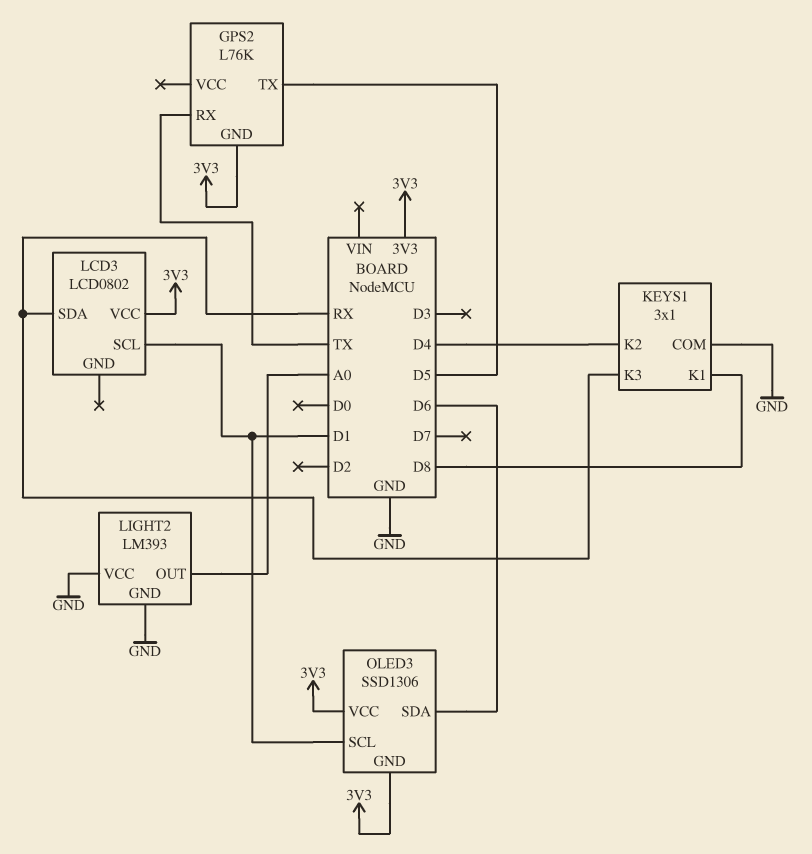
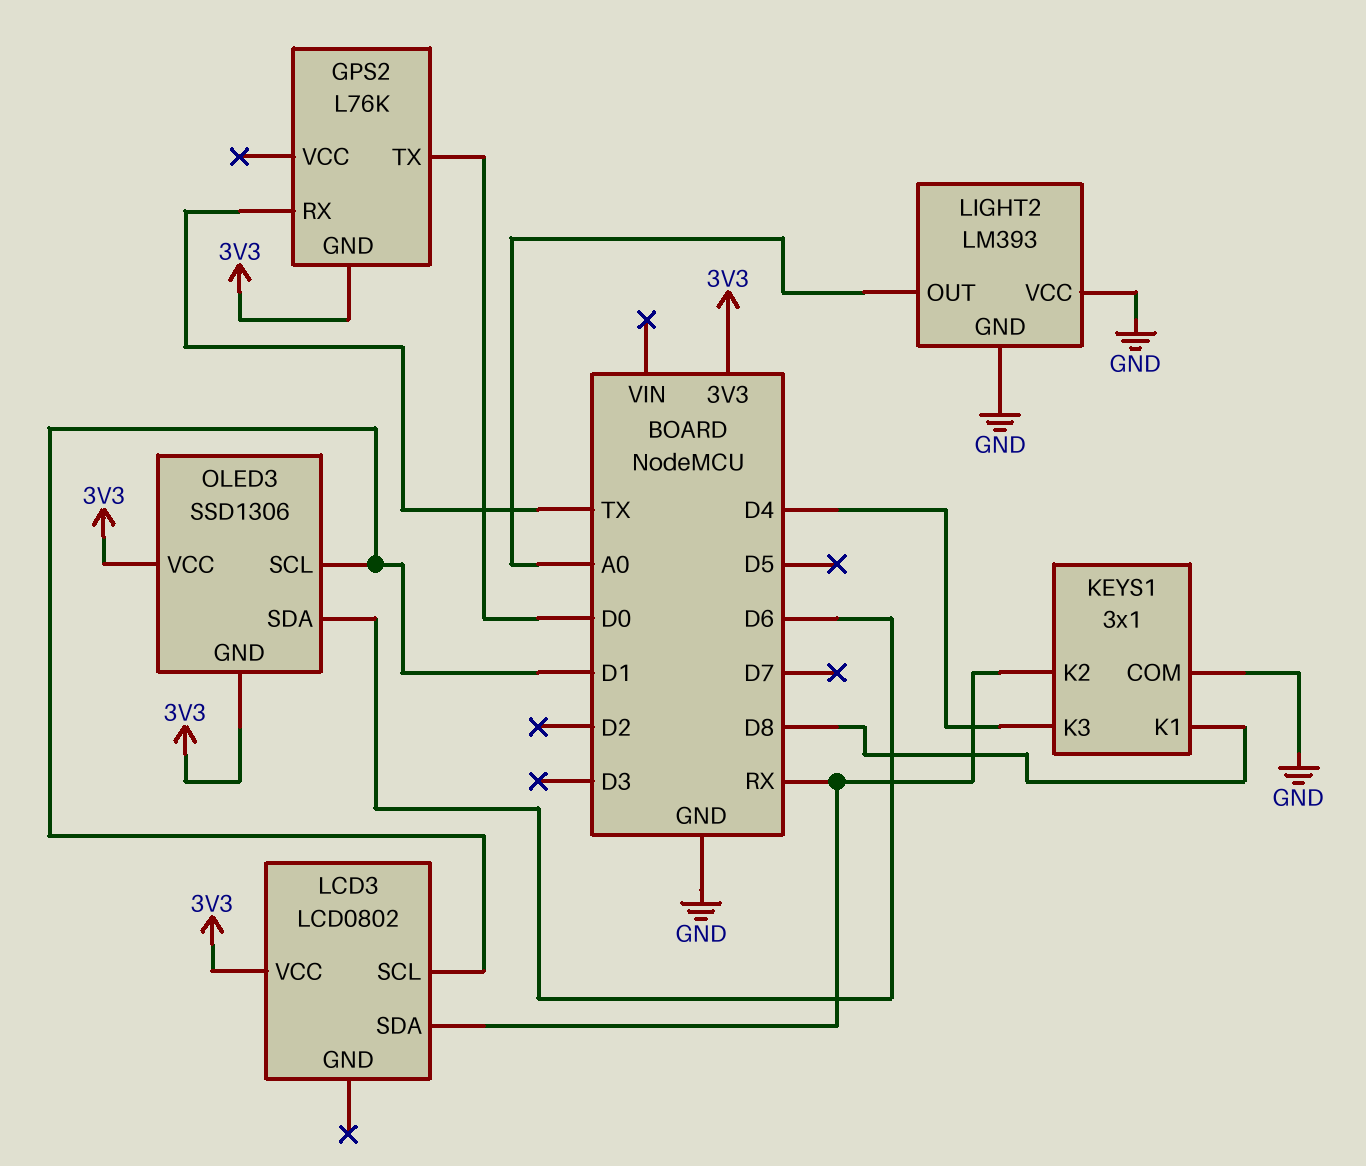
GPS2 pin TX: D5 -> D0
KEYS1 pin K2: D4 -> RX
KEYS1 pin K3: RX -> D4

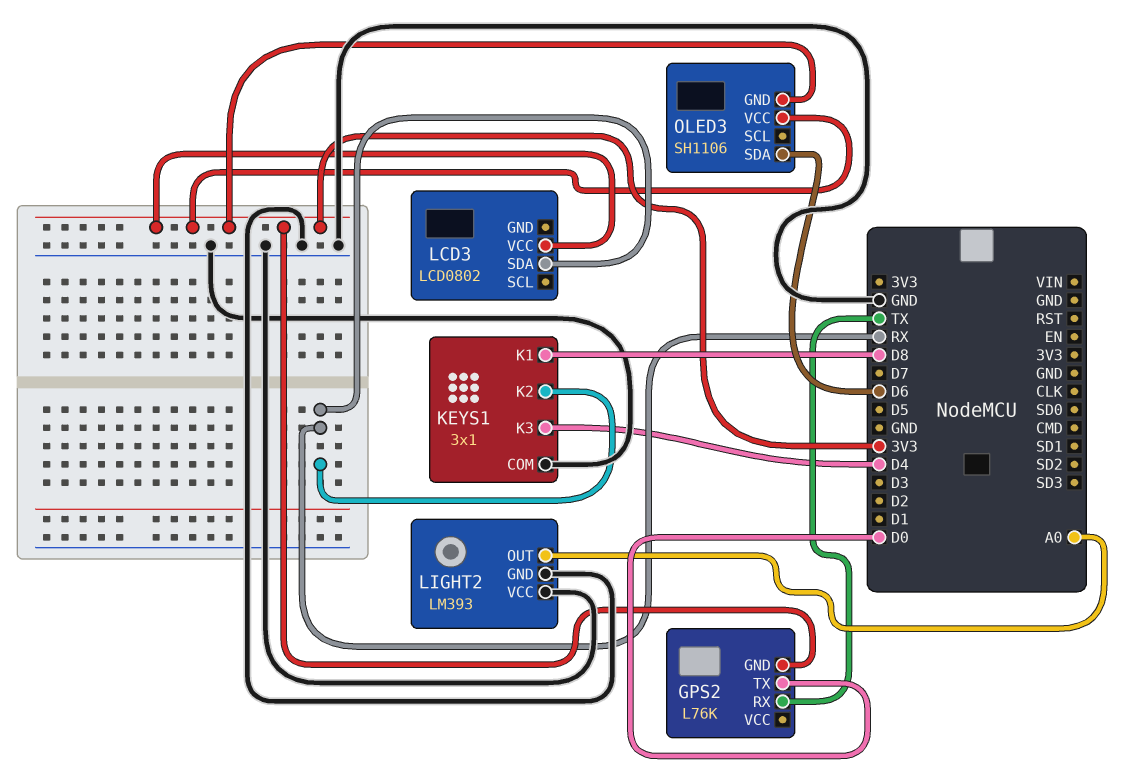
LCD3 pin SCL: D1 -> none
OLED3: SSD1306 -> SH1106
OLED3 pin SCL: D1 -> none

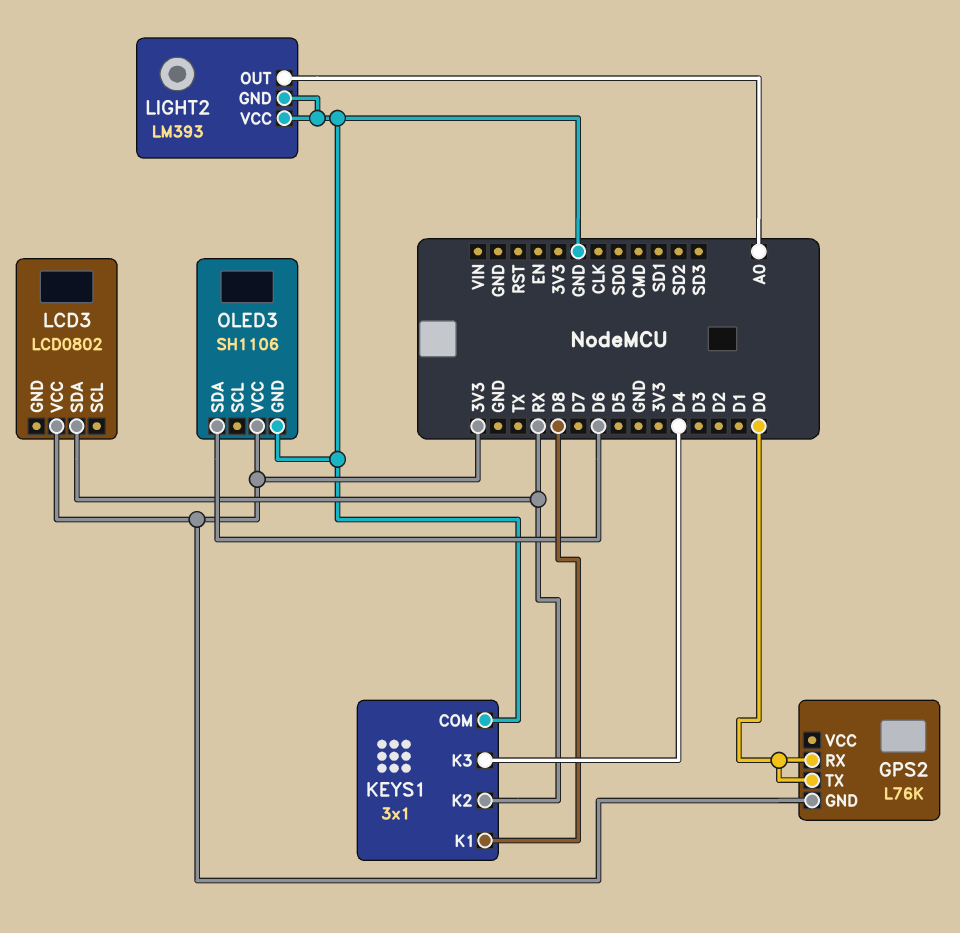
GPS2 pin RX: TX -> D0
OLED3 pin GND: 3V3 -> GND

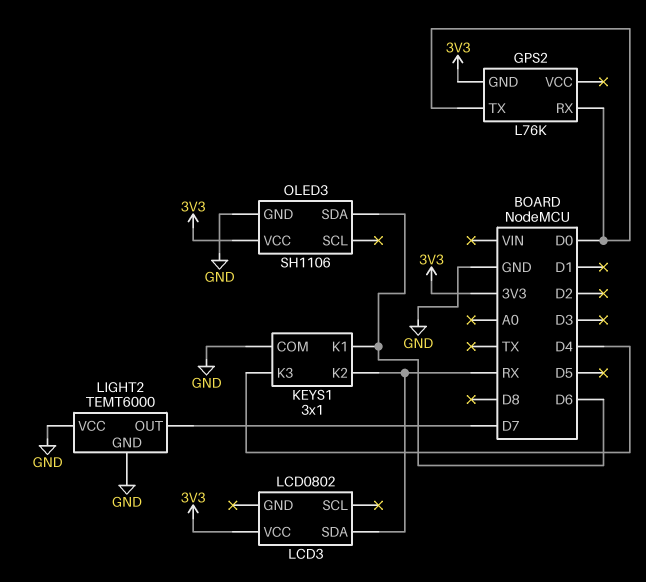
KEYS1 pin K1: D8 -> D6
LIGHT2: LM393 -> TEMT6000
LIGHT2 pin OUT: A0 -> D7

